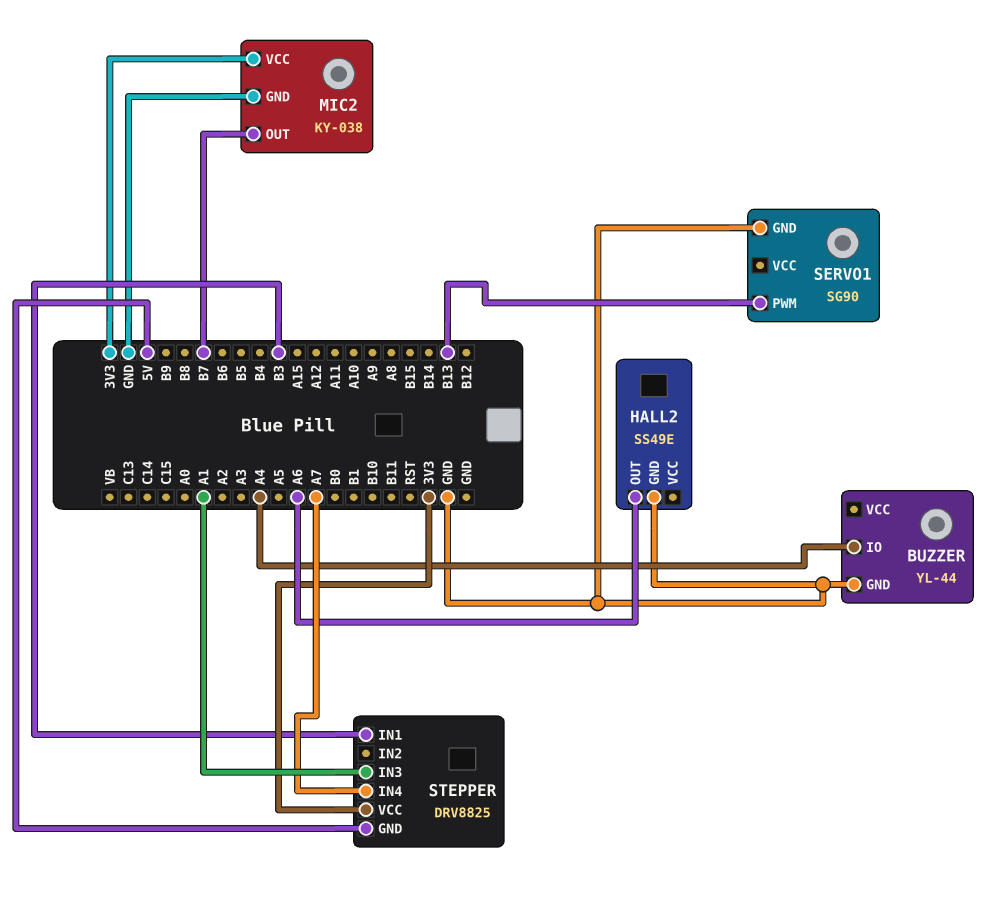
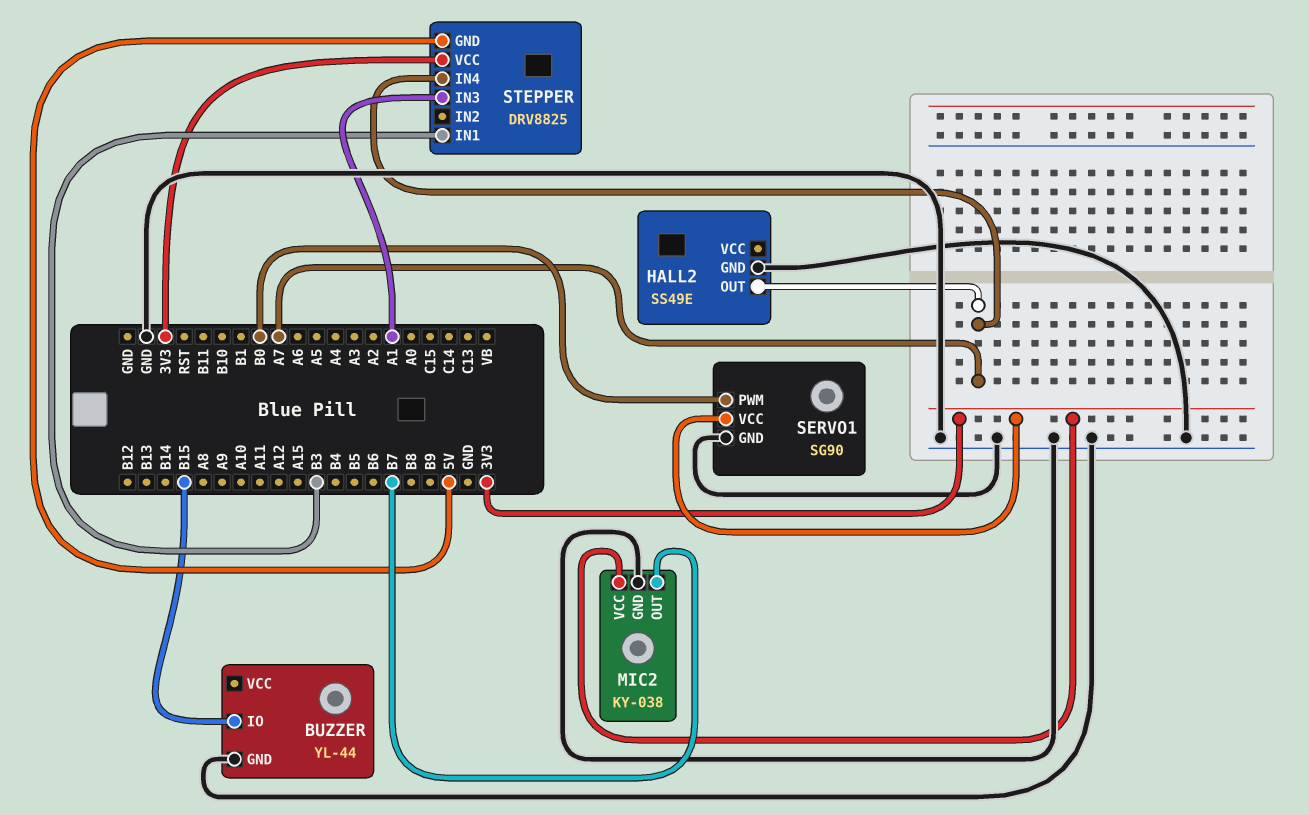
BUZZER pin IO: A4 -> B15
HALL2 pin OUT: A6 -> A7
SERVO1 pin PWM: B13 -> B0
SERVO1 pin VCC: none -> 3V3

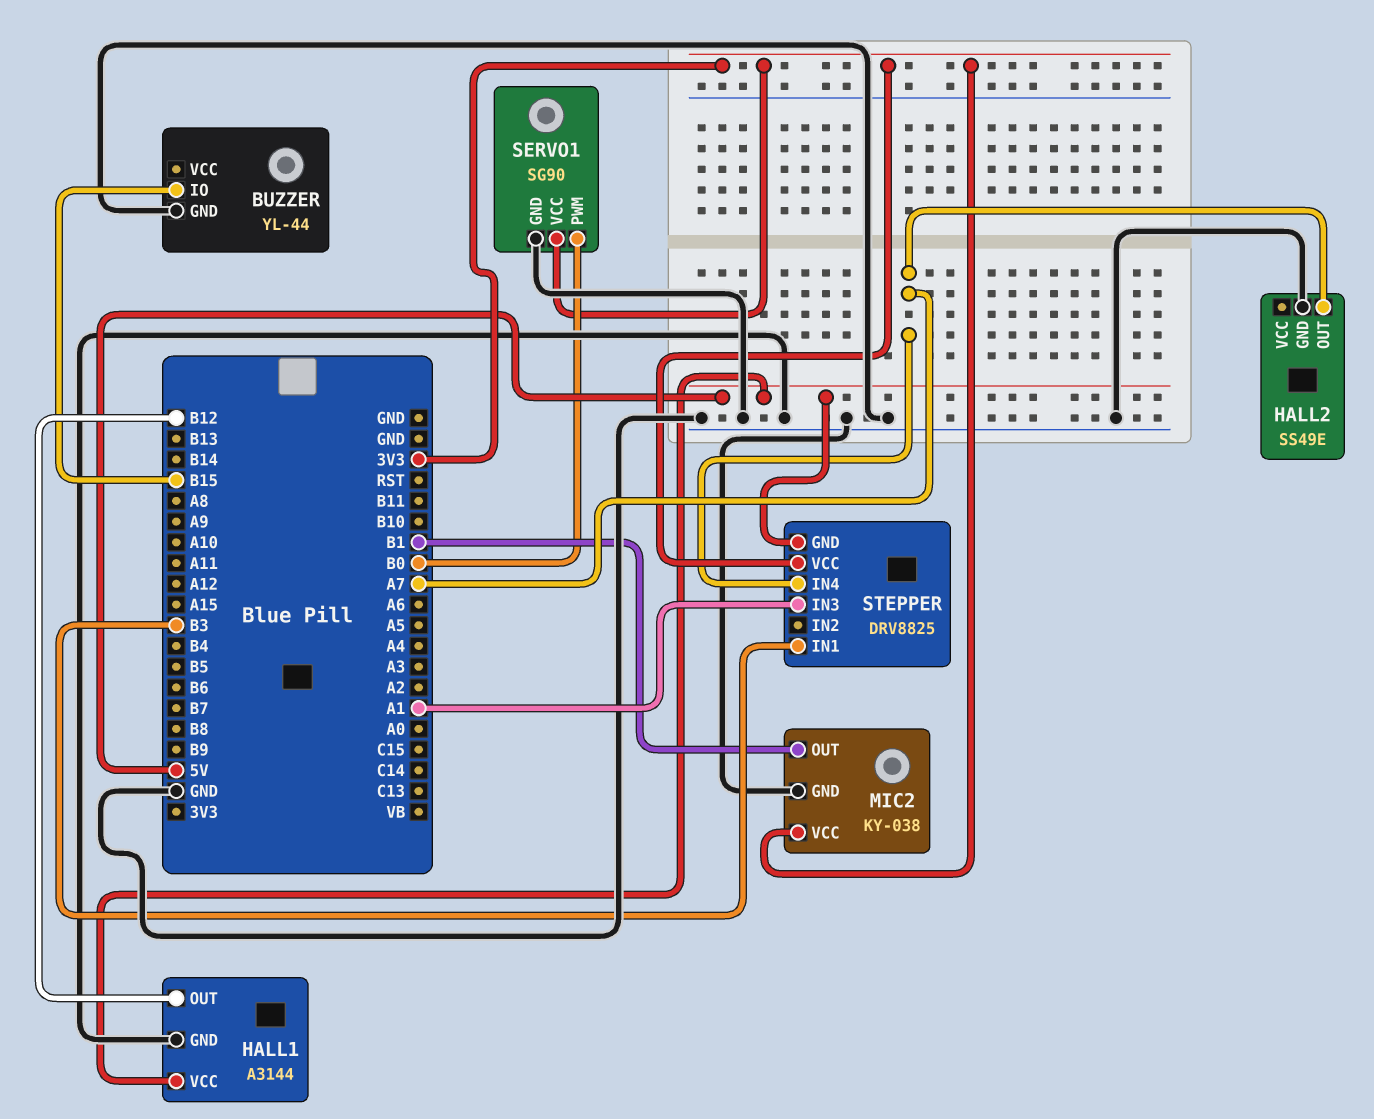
HALL1: none -> A3144
HALL1 pin GND: none -> GND
HALL1 pin OUT: none -> B12
HALL1 pin VCC: none -> 5V
MIC2 pin OUT: B7 -> B1

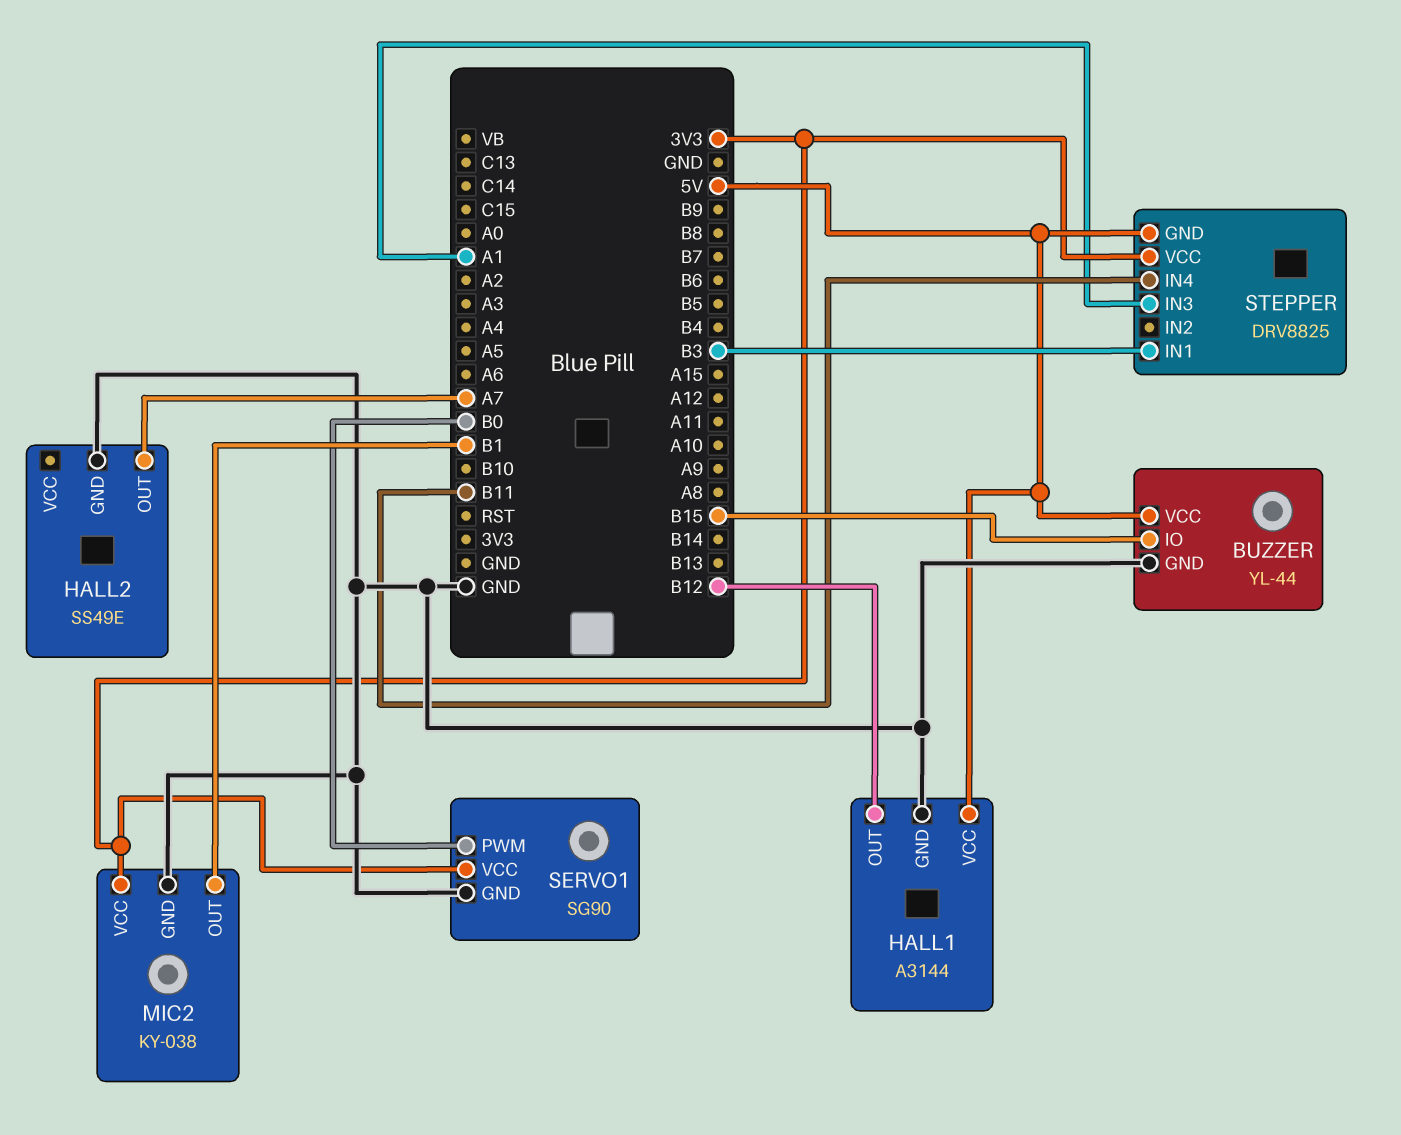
BUZZER pin VCC: none -> 5V
STEPPER pin IN4: A7 -> B11

